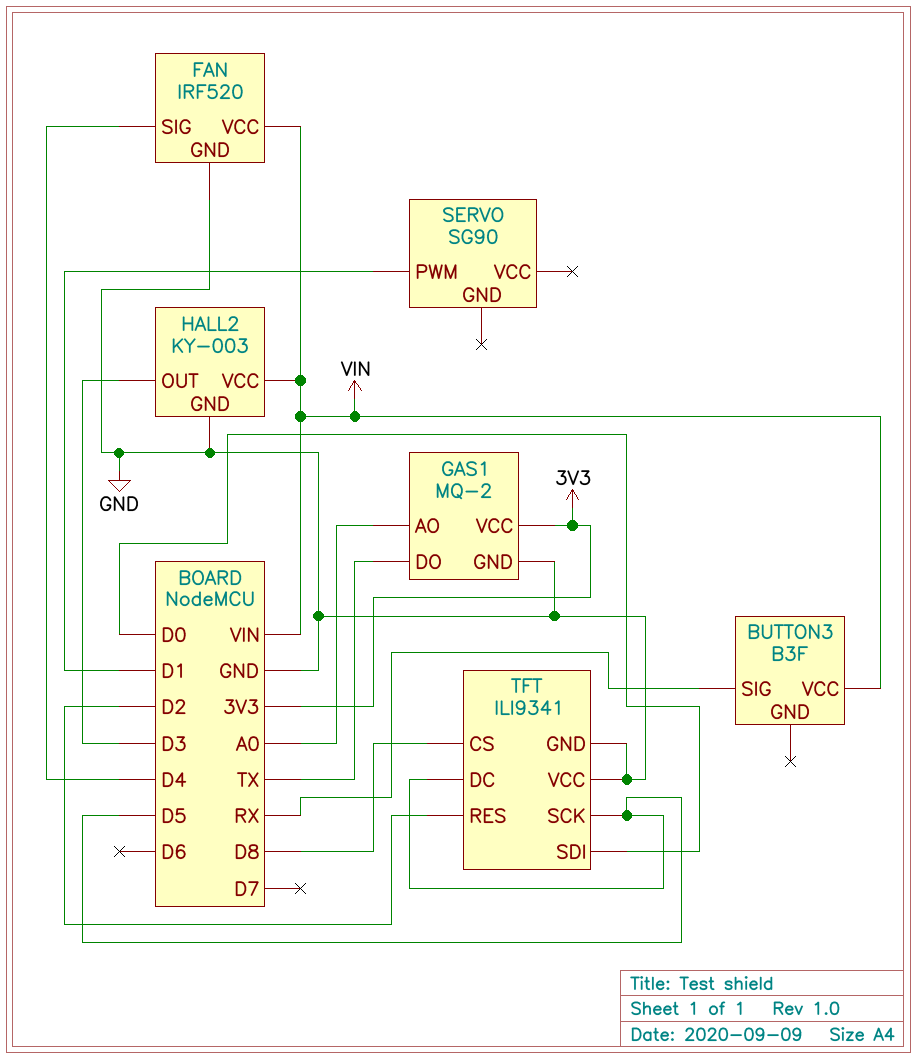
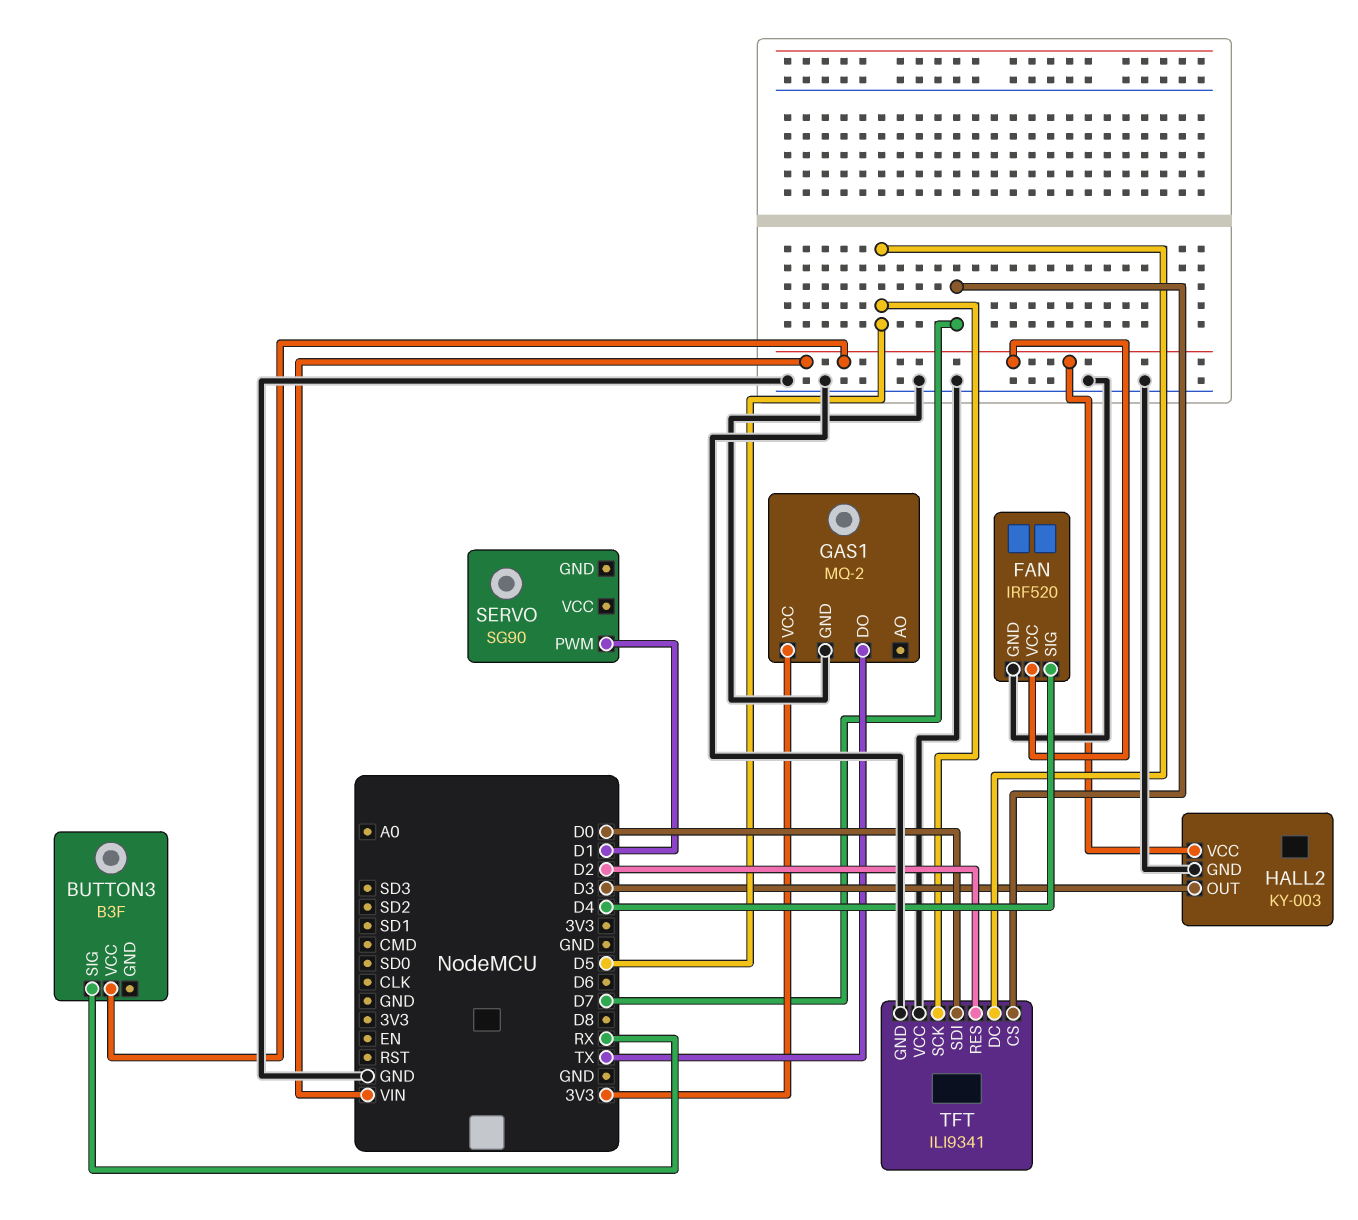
GAS1 pin AO: A0 -> none
TFT pin CS: D8 -> D7

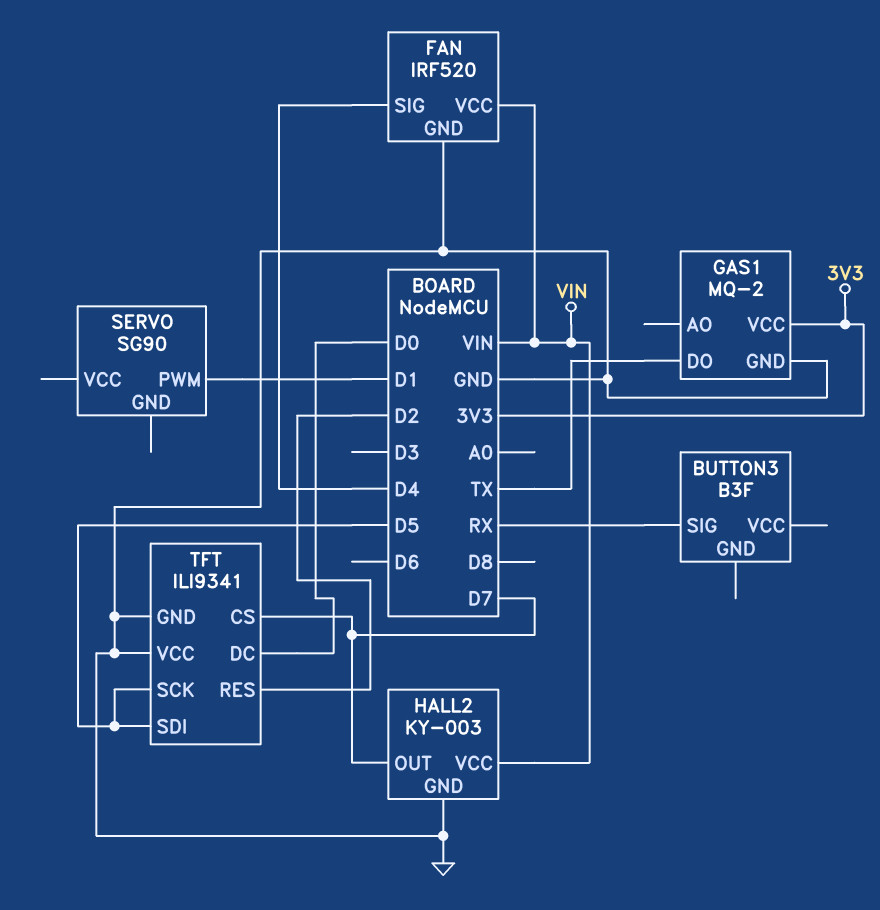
BUTTON3 pin VCC: VIN -> none
HALL2 pin OUT: D3 -> D7
TFT pin DC: D5 -> D0
TFT pin SDI: D0 -> D5

